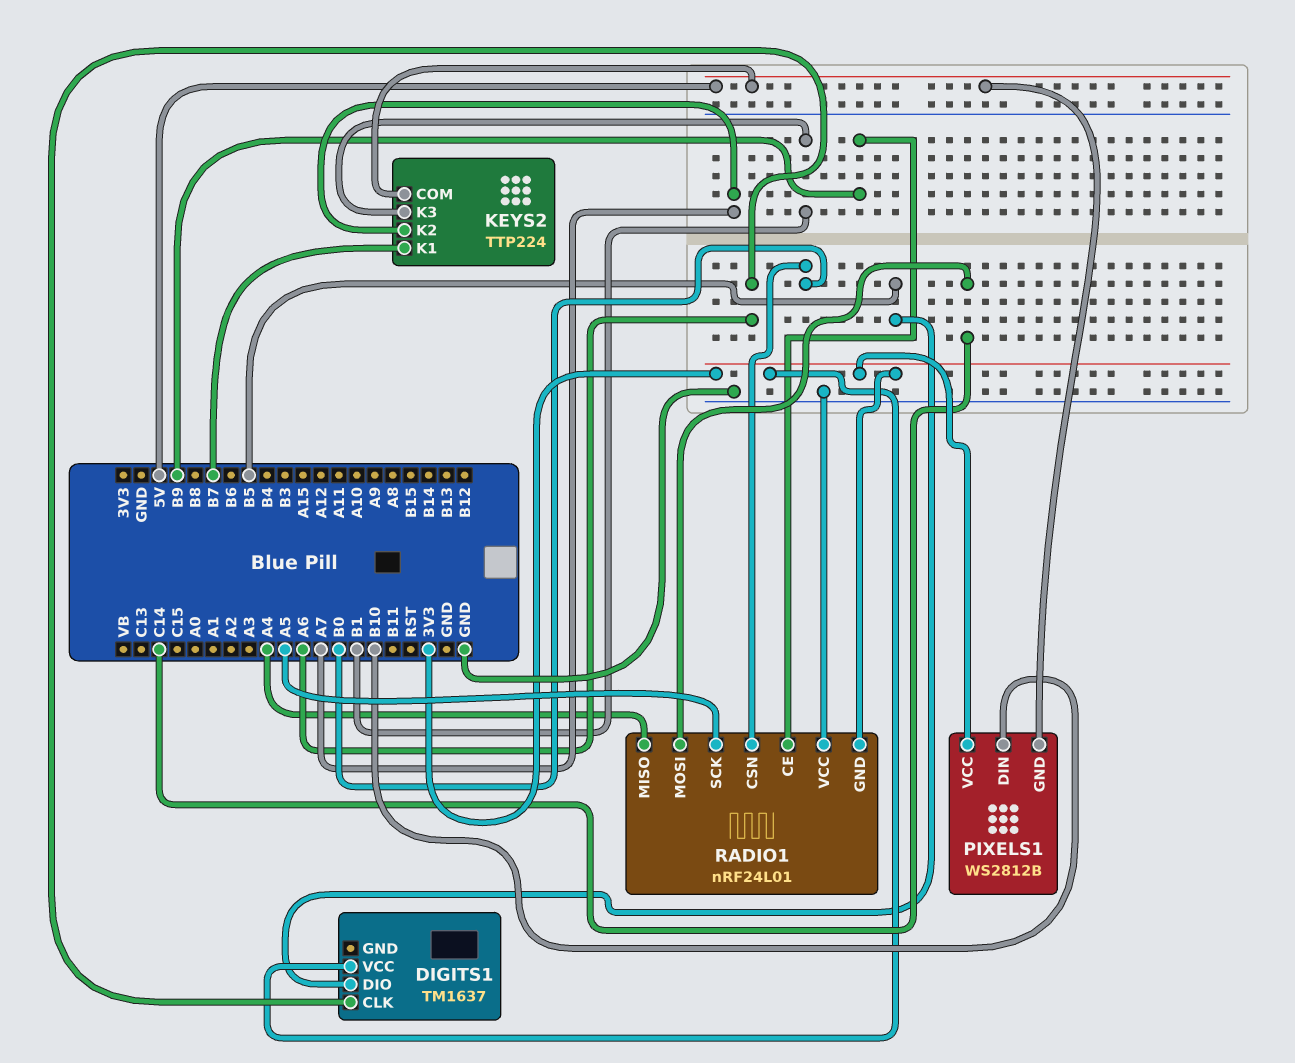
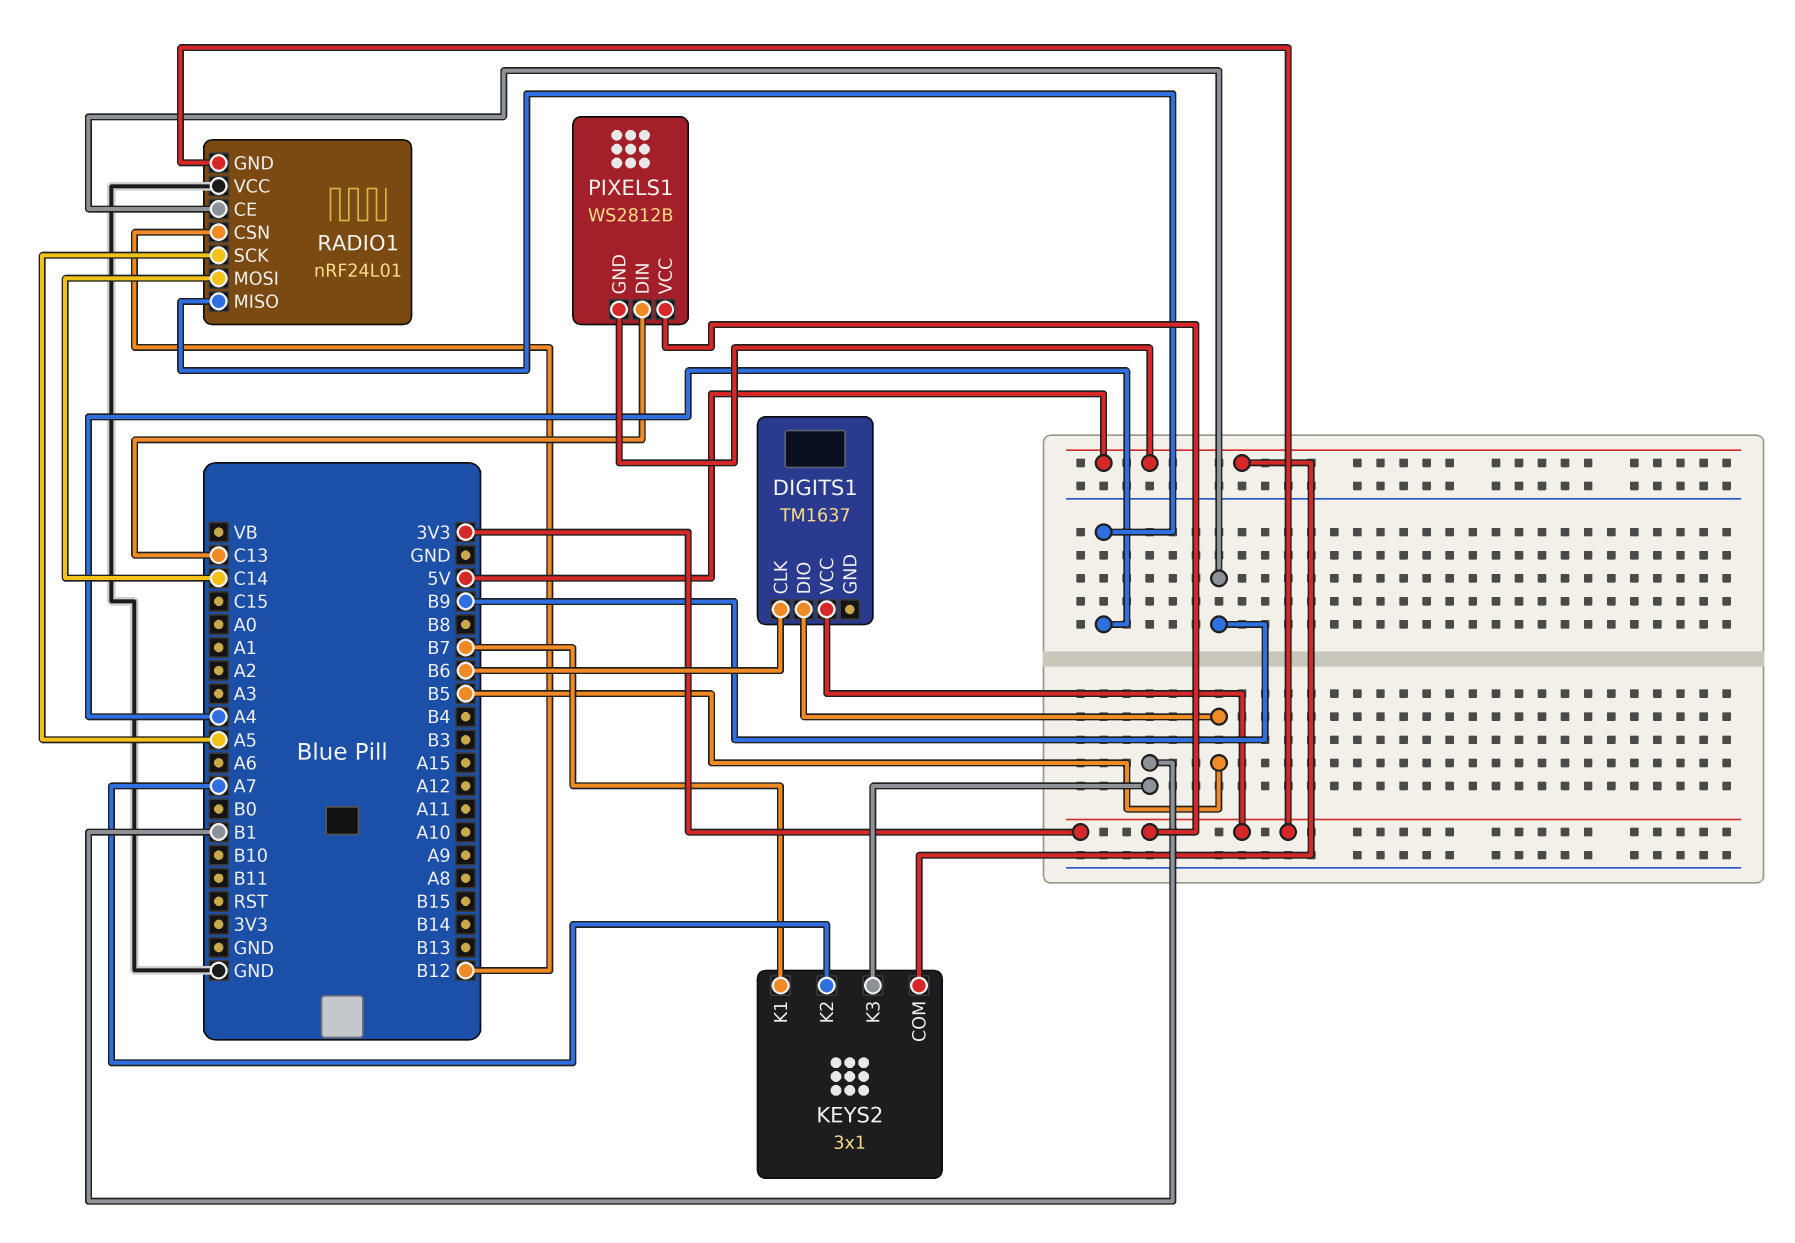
DIGITS1 pin CLK: A6 -> B6
KEYS2: TTP224 -> 3x1
PIXELS1 pin DIN: B10 -> C13
RADIO1 pin CSN: B0 -> B12

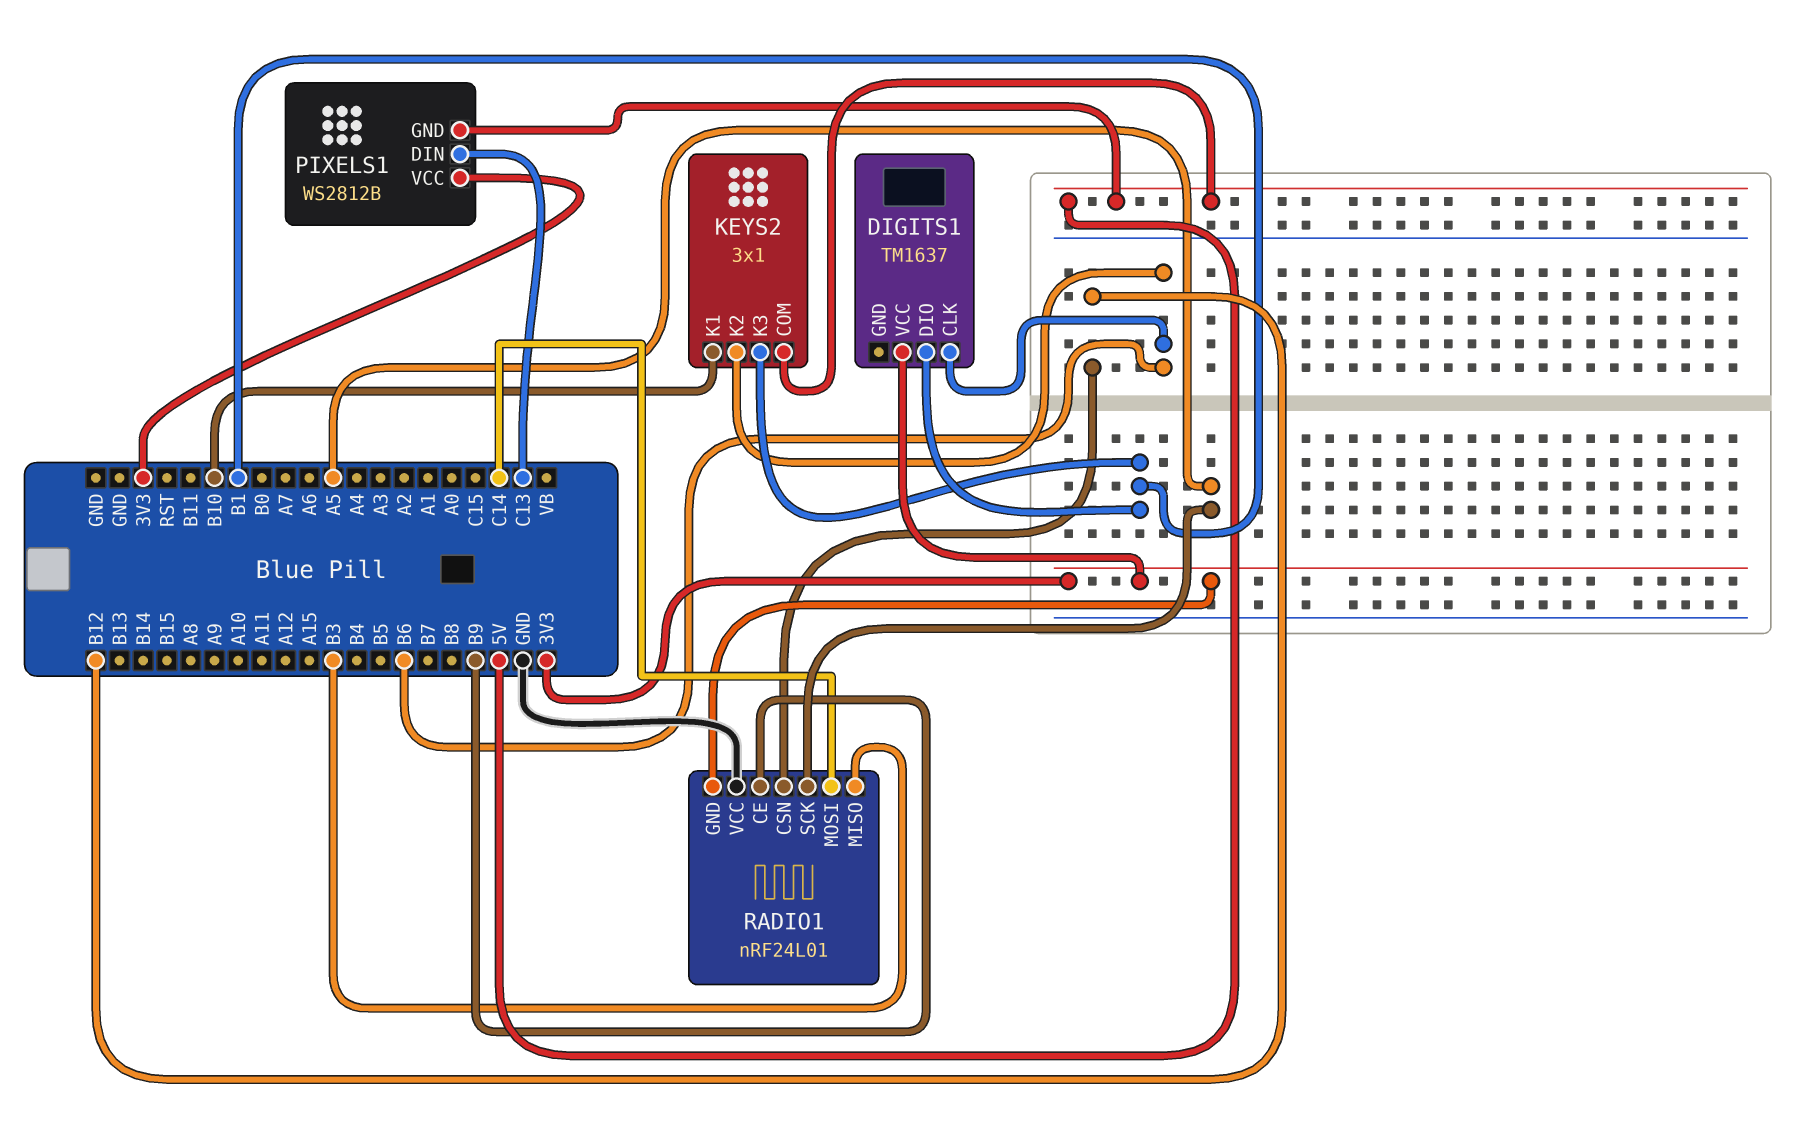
DIGITS1 pin DIO: B5 -> B1
KEYS2 pin K1: B7 -> B10
KEYS2 pin K2: A7 -> B6
RADIO1 pin MISO: A4 -> B3

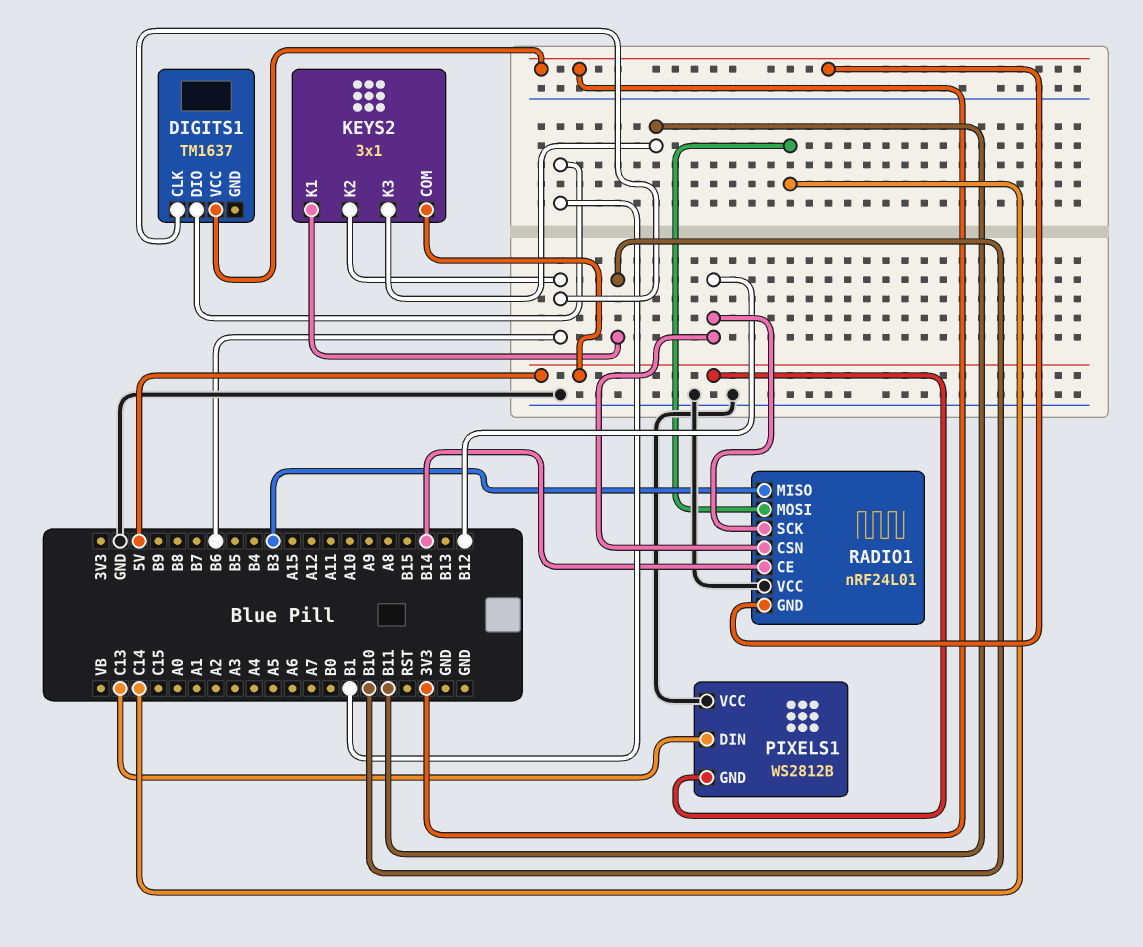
KEYS2 pin K3: B1 -> B11
PIXELS1 pin VCC: 3V3 -> GND
RADIO1 pin CE: B9 -> B14
RADIO1 pin SCK: A5 -> B12

